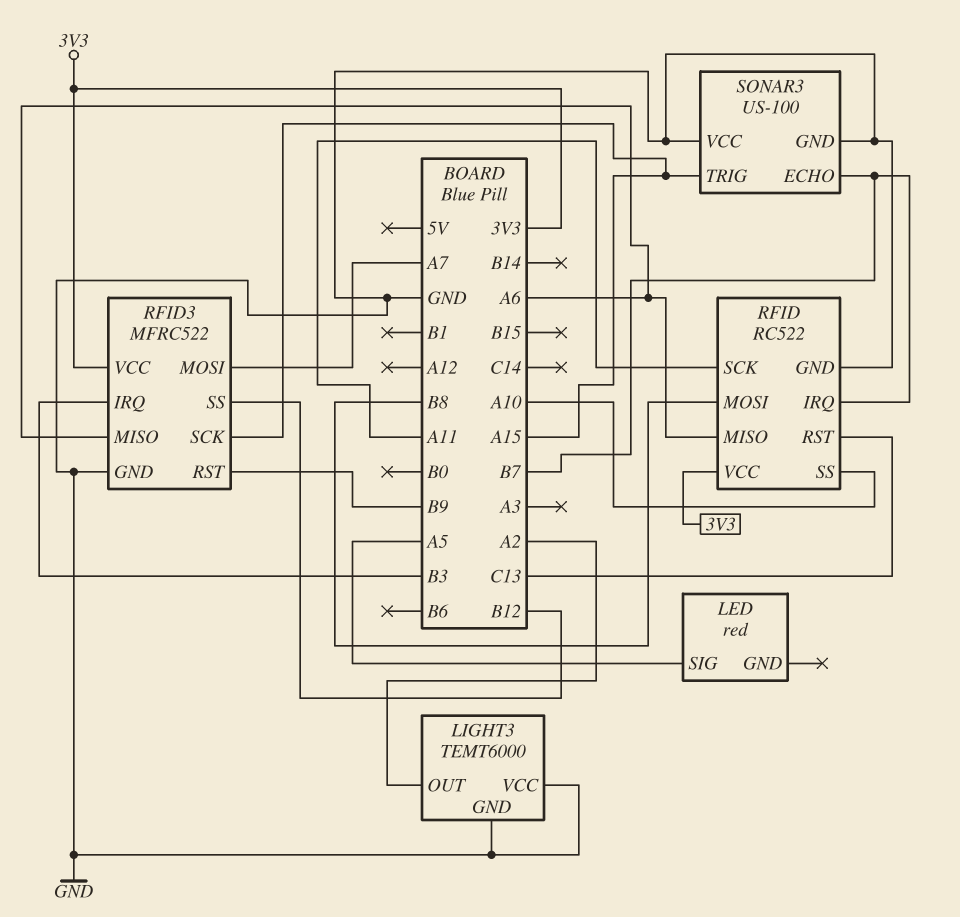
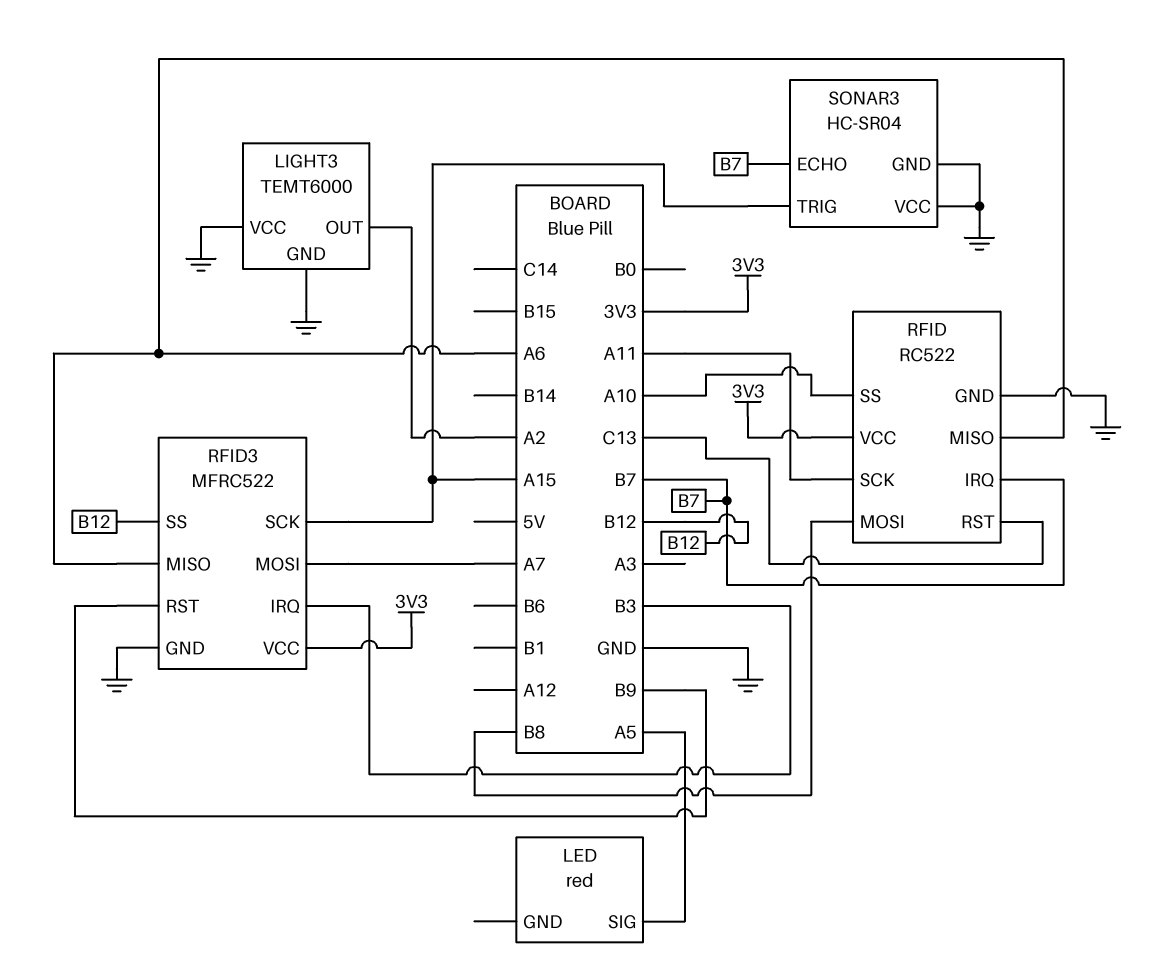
SONAR3: US-100 -> HC-SR04

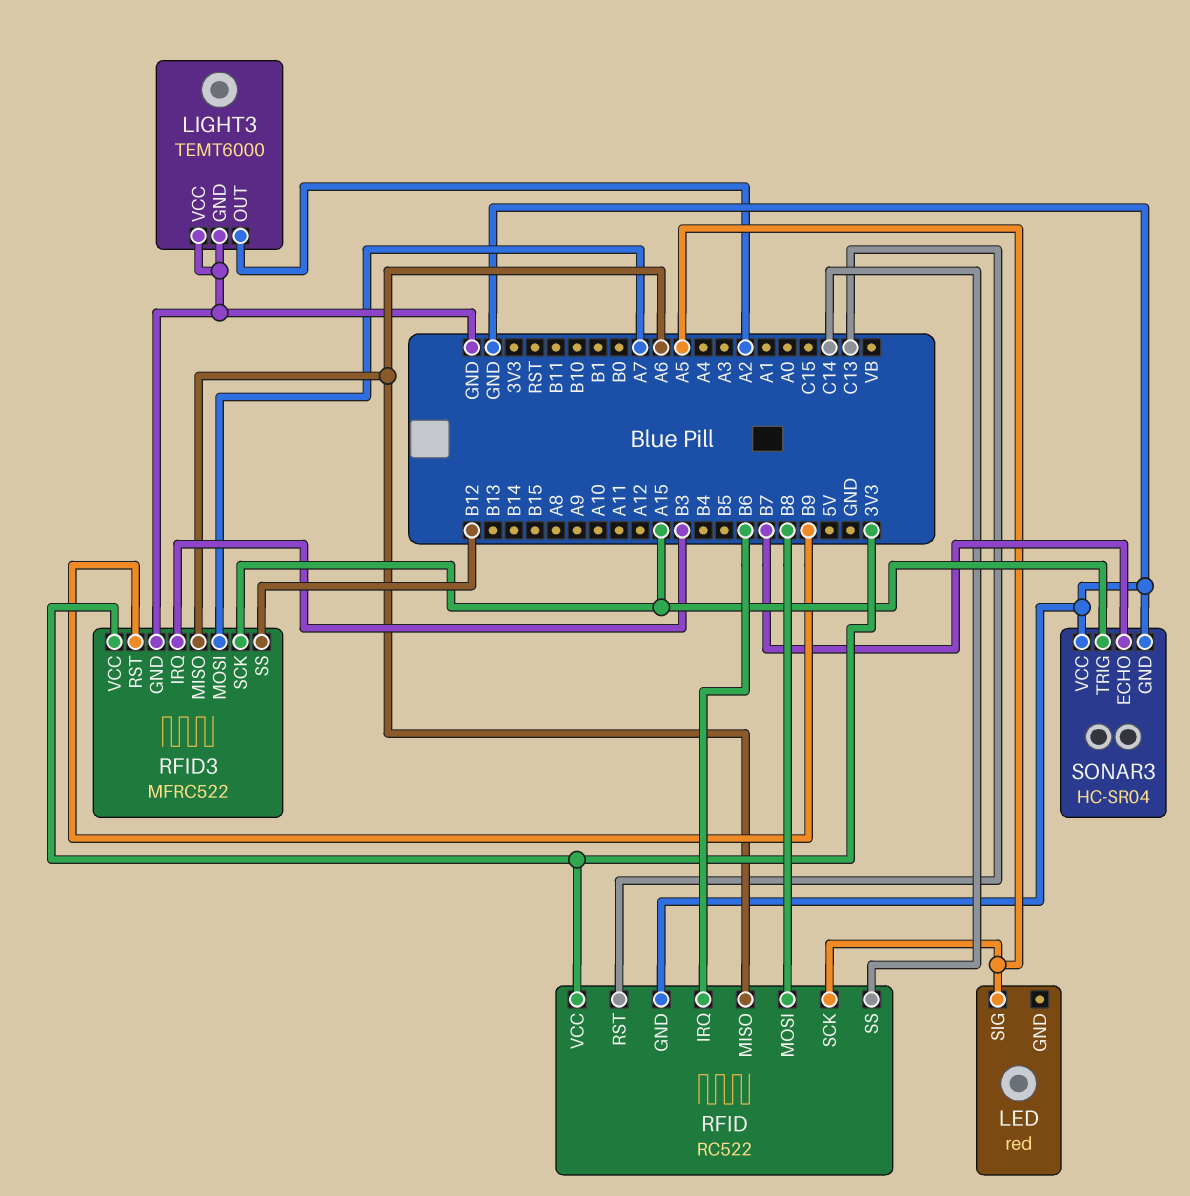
RFID pin IRQ: B7 -> B6
RFID pin SCK: A11 -> A5
RFID pin SS: A10 -> C14

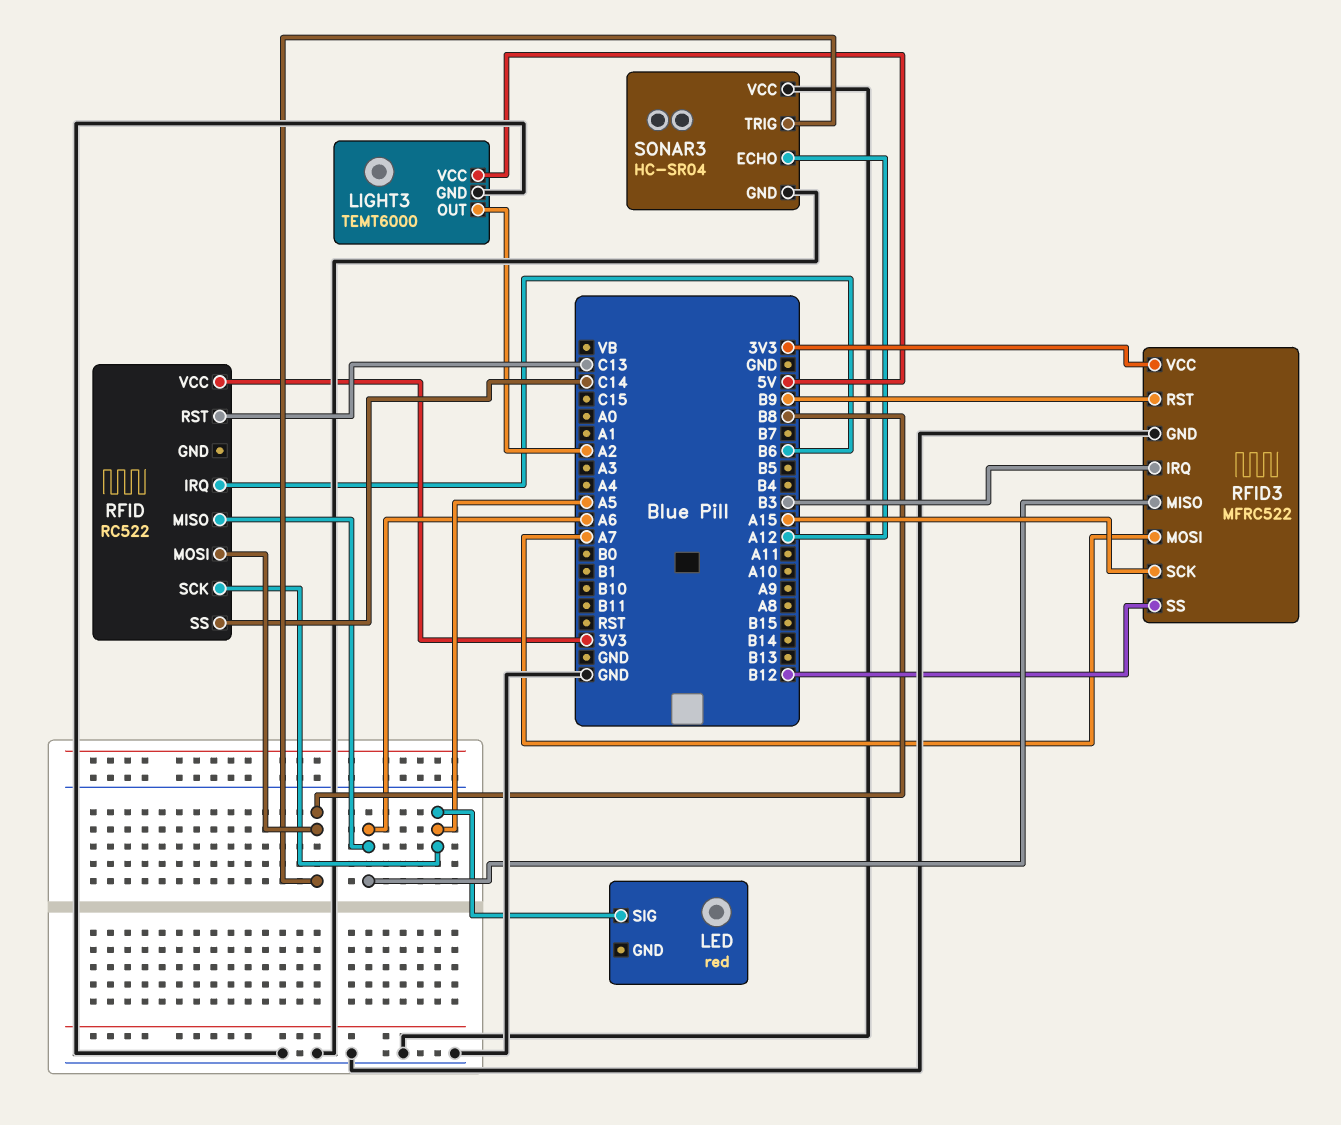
LIGHT3 pin VCC: GND -> 5V
RFID pin GND: GND -> none
SONAR3 pin ECHO: B7 -> A12
SONAR3 pin TRIG: A15 -> B8

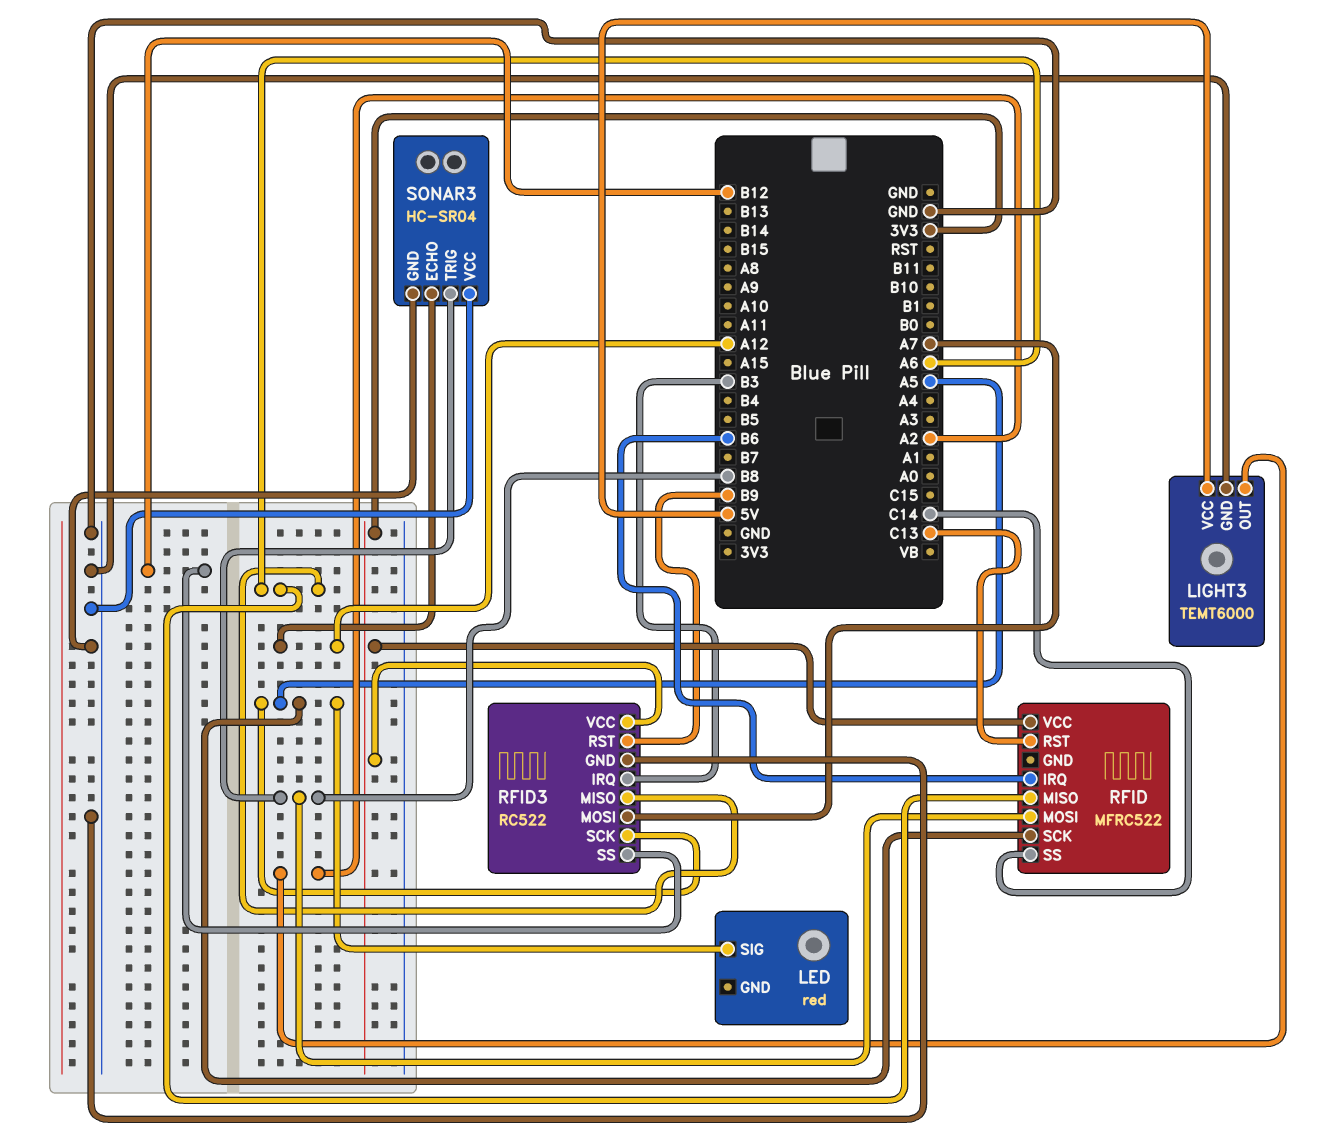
RFID: RC522 -> MFRC522
RFID3: MFRC522 -> RC522
RFID3 pin SCK: A15 -> A5

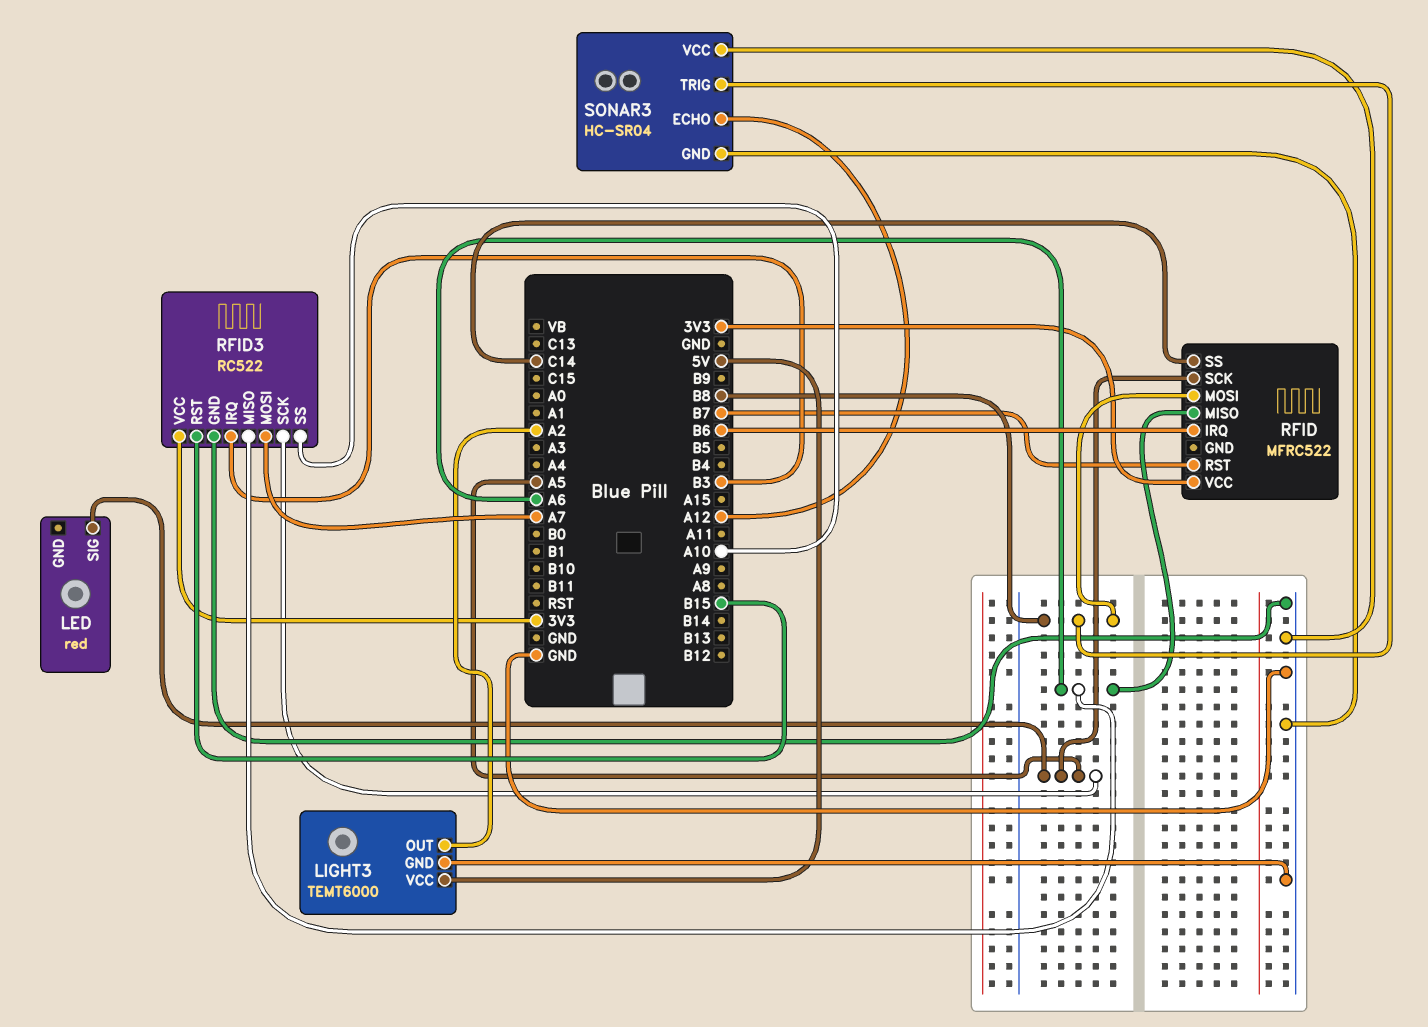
RFID pin RST: C13 -> B7
RFID3 pin RST: B9 -> B15
RFID3 pin SS: B12 -> A10

